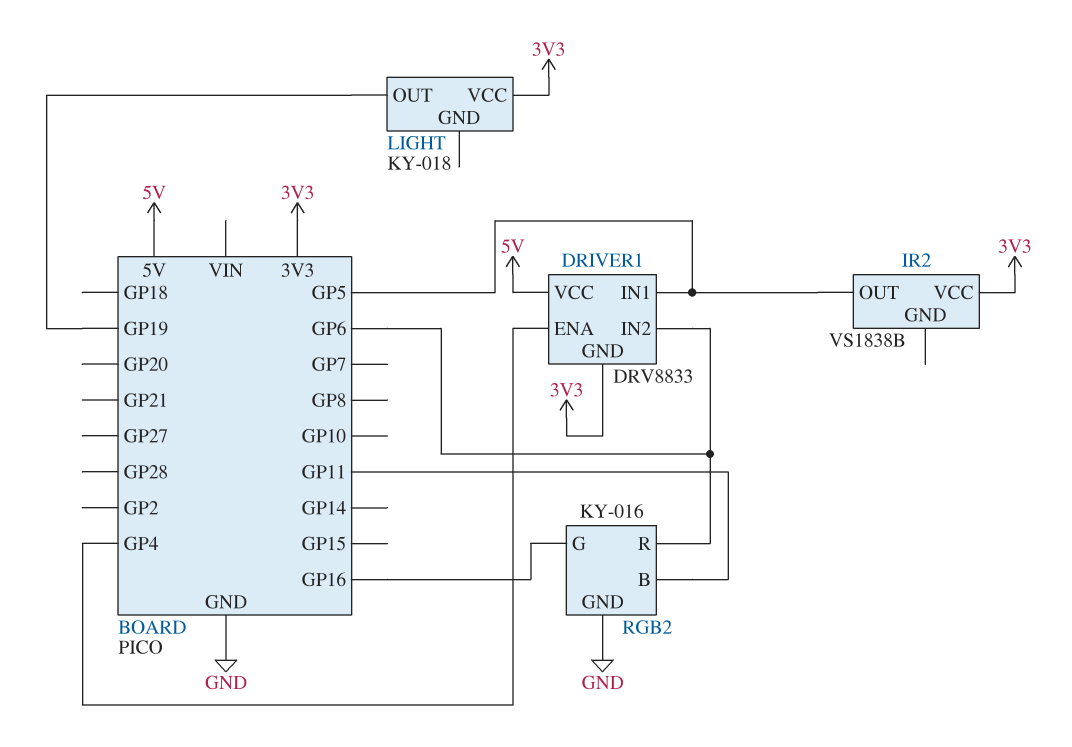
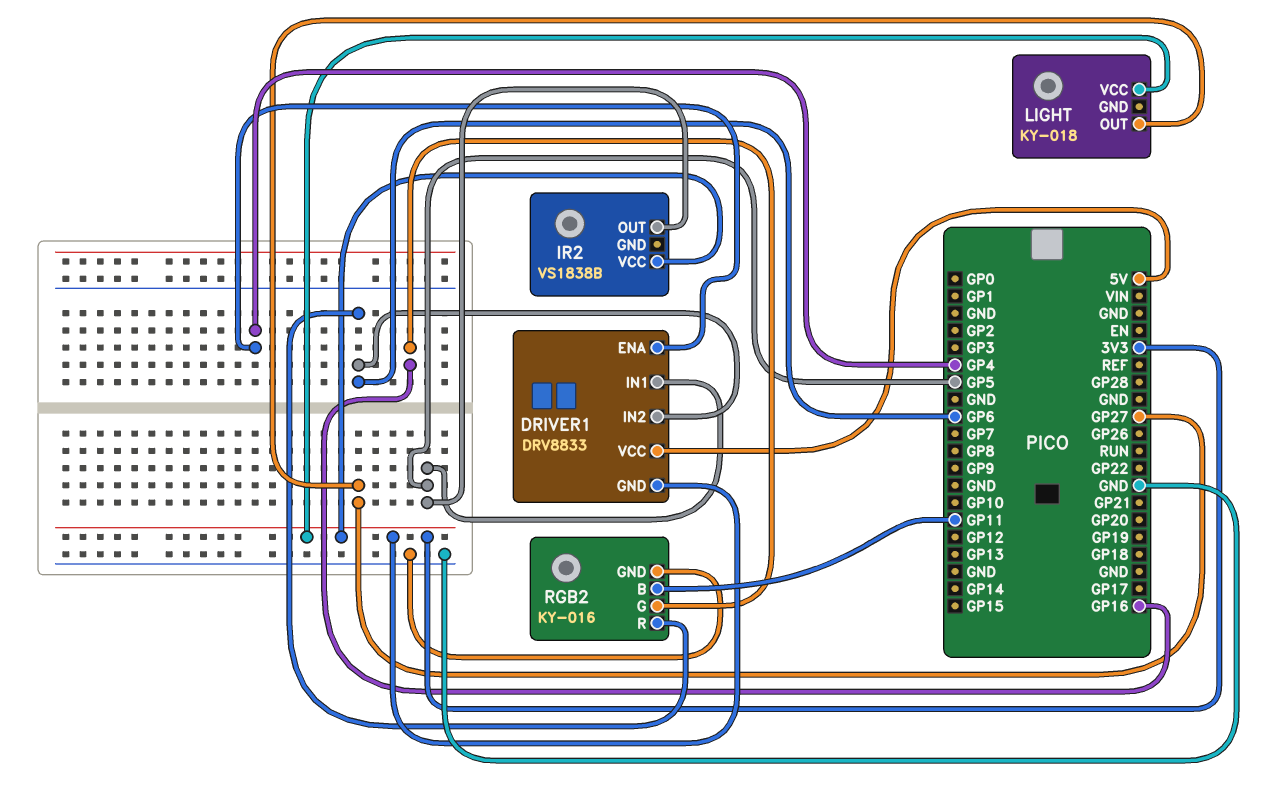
LIGHT pin OUT: GP19 -> GP27

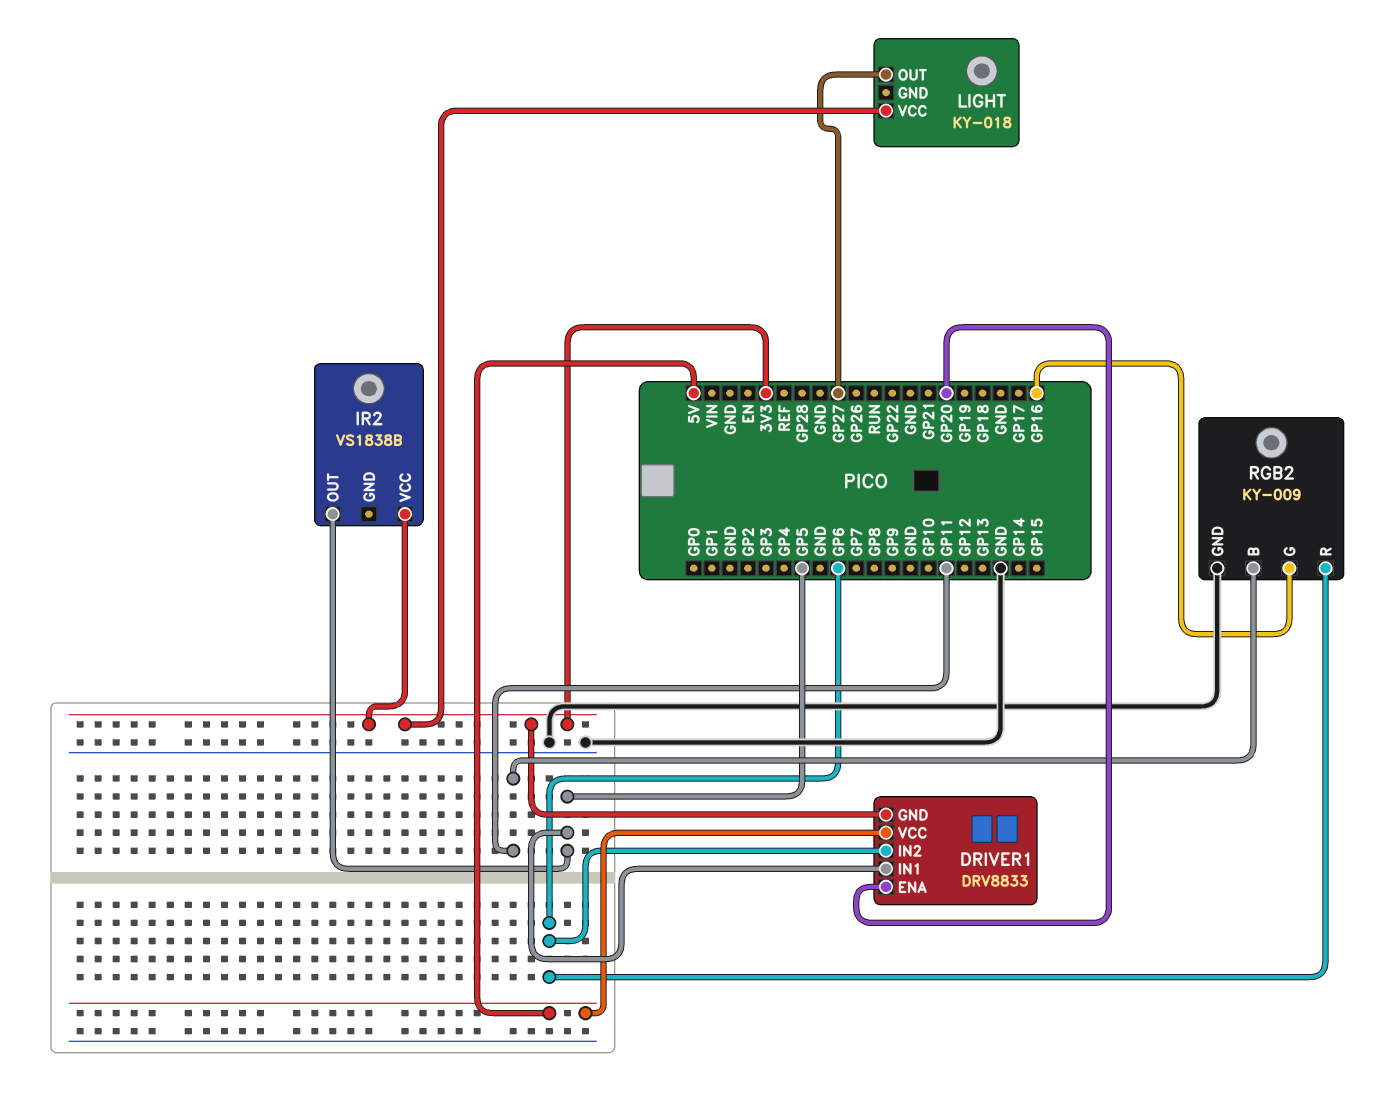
DRIVER1 pin ENA: GP4 -> GP20
RGB2: KY-016 -> KY-009

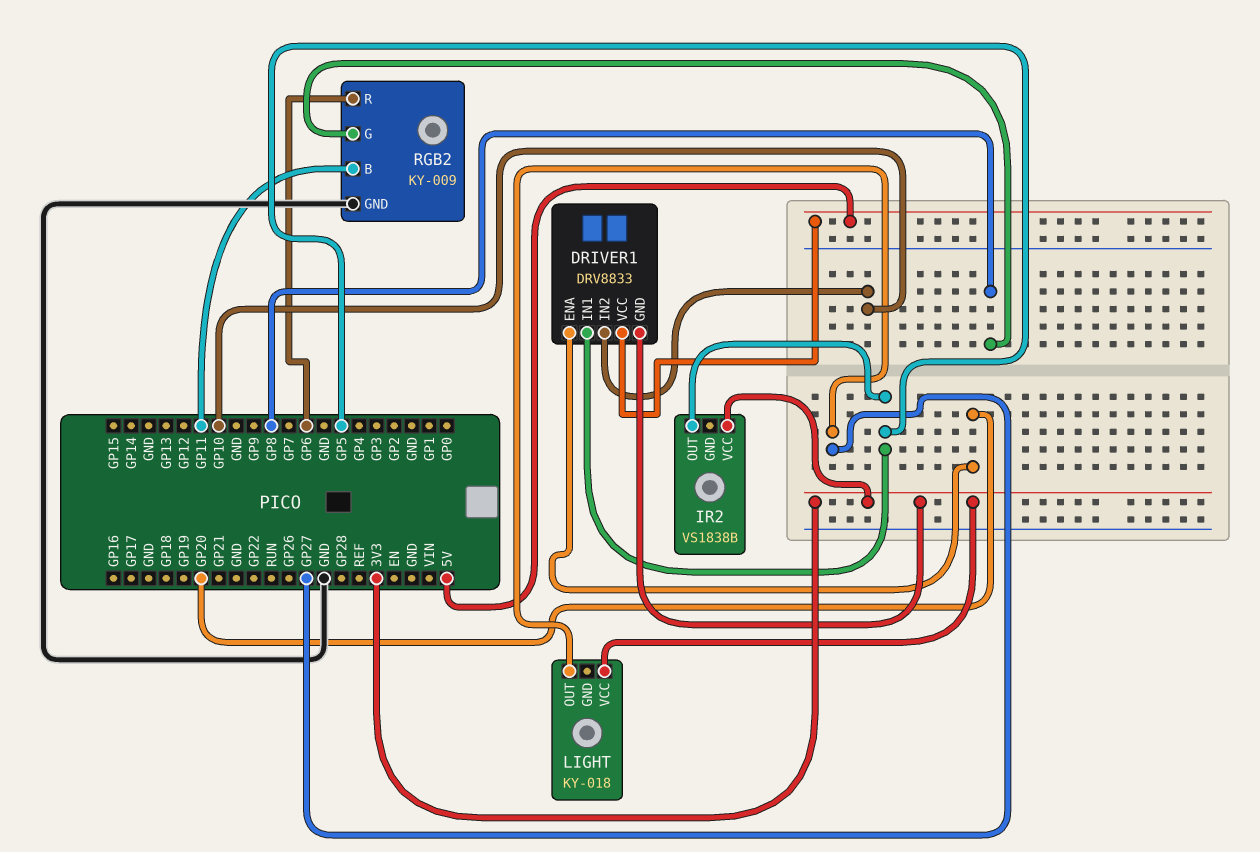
DRIVER1 pin IN2: GP6 -> GP10
RGB2 pin G: GP16 -> GP8

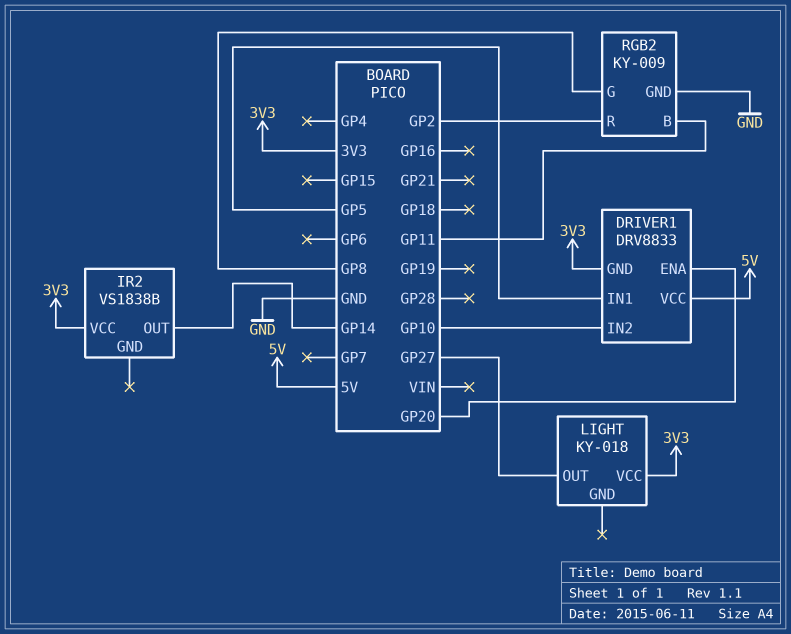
IR2 pin OUT: GP5 -> GP14
RGB2 pin R: GP6 -> GP2

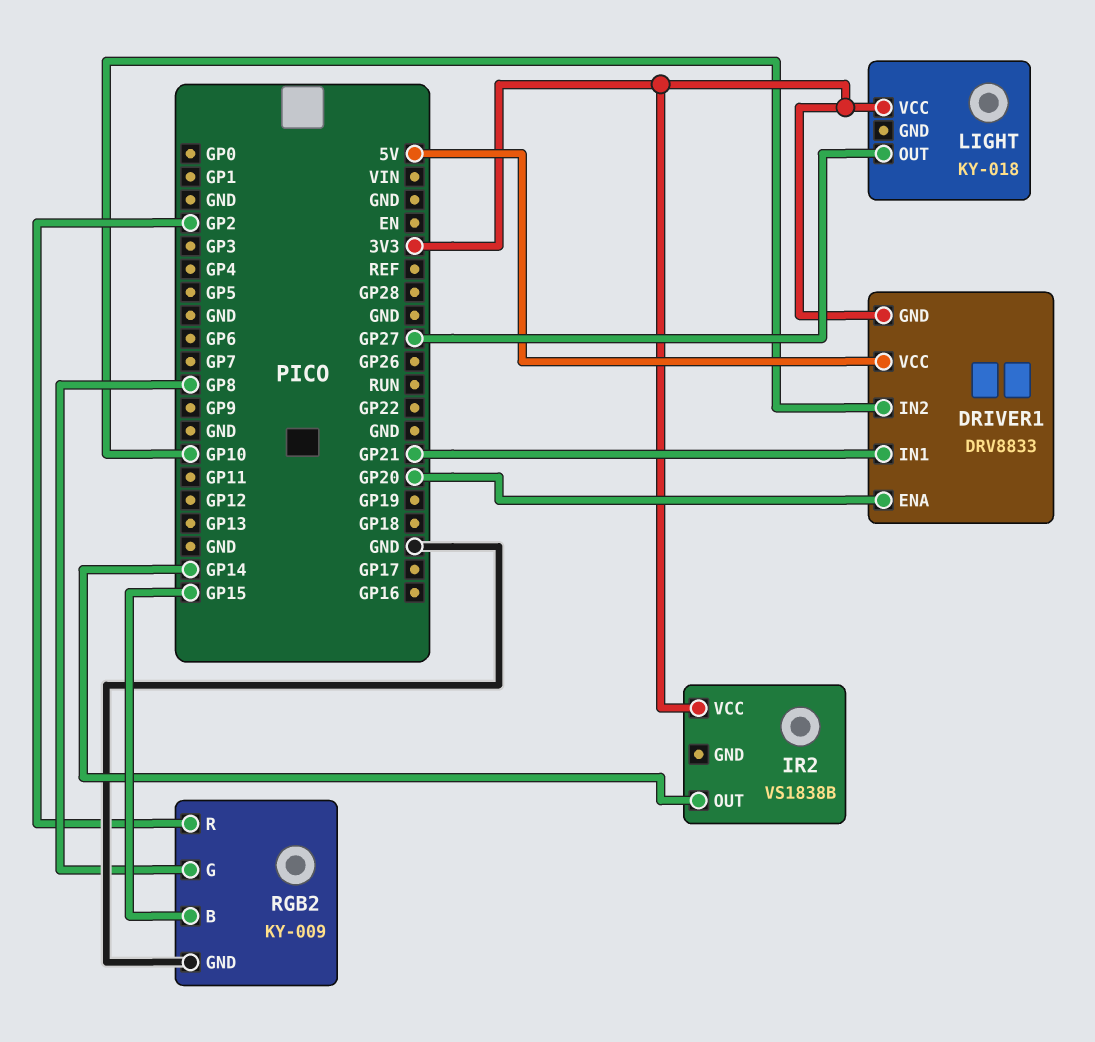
DRIVER1 pin IN1: GP5 -> GP21
RGB2 pin B: GP11 -> GP15

